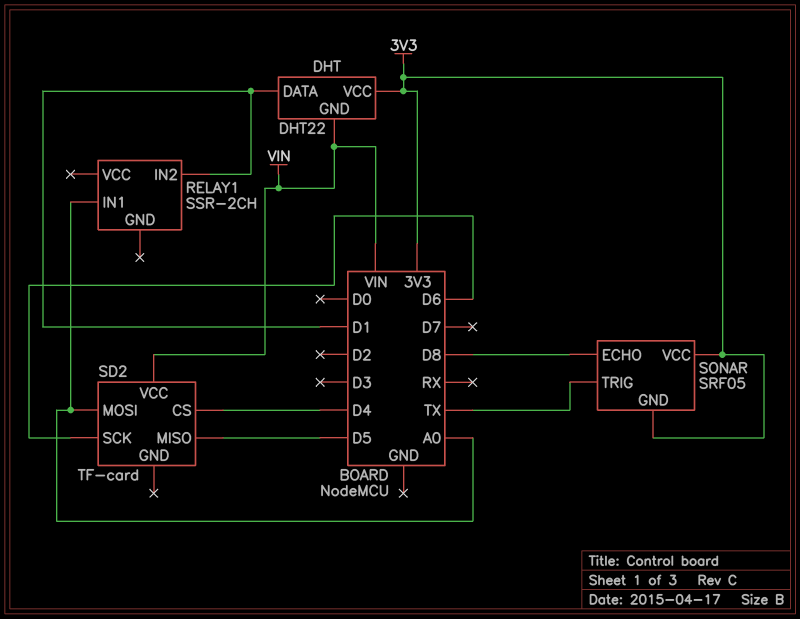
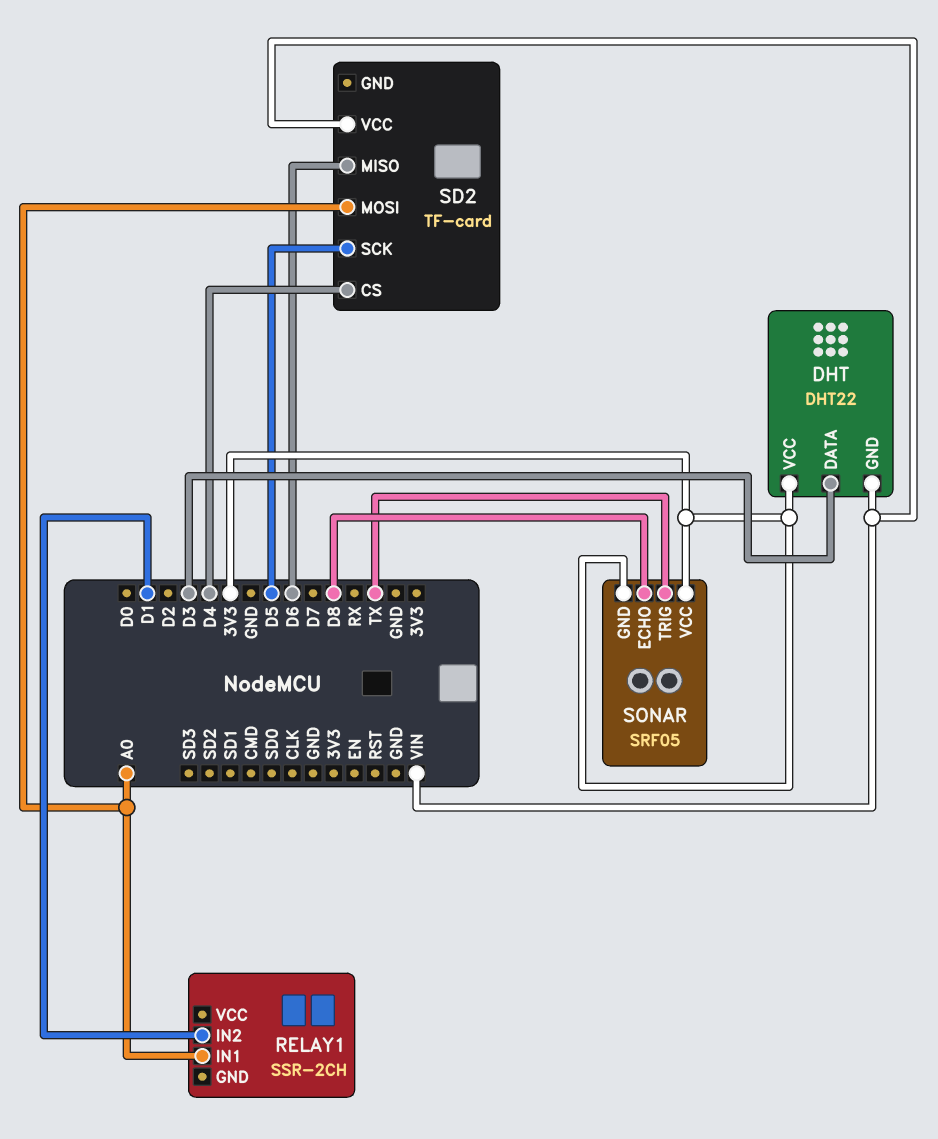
DHT pin DATA: D1 -> D3
SD2 pin MISO: D5 -> D6
SD2 pin SCK: D6 -> D5

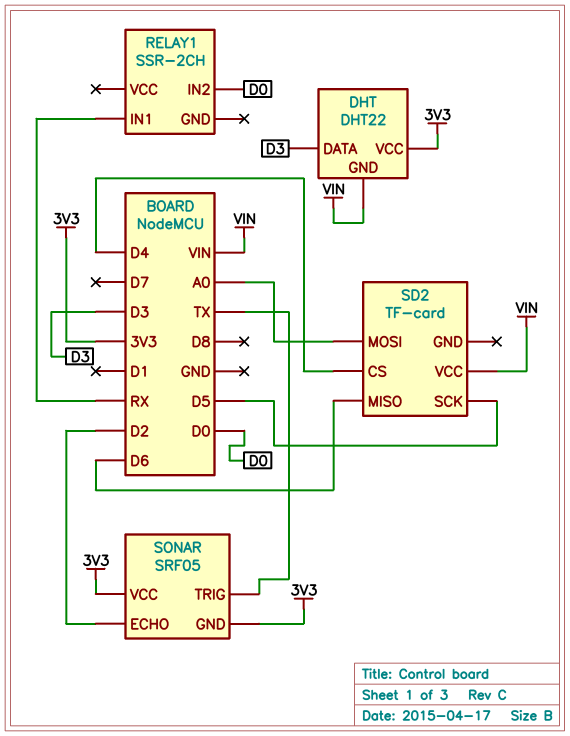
RELAY1 pin IN1: A0 -> RX
RELAY1 pin IN2: D1 -> D0
SONAR pin ECHO: D8 -> D2

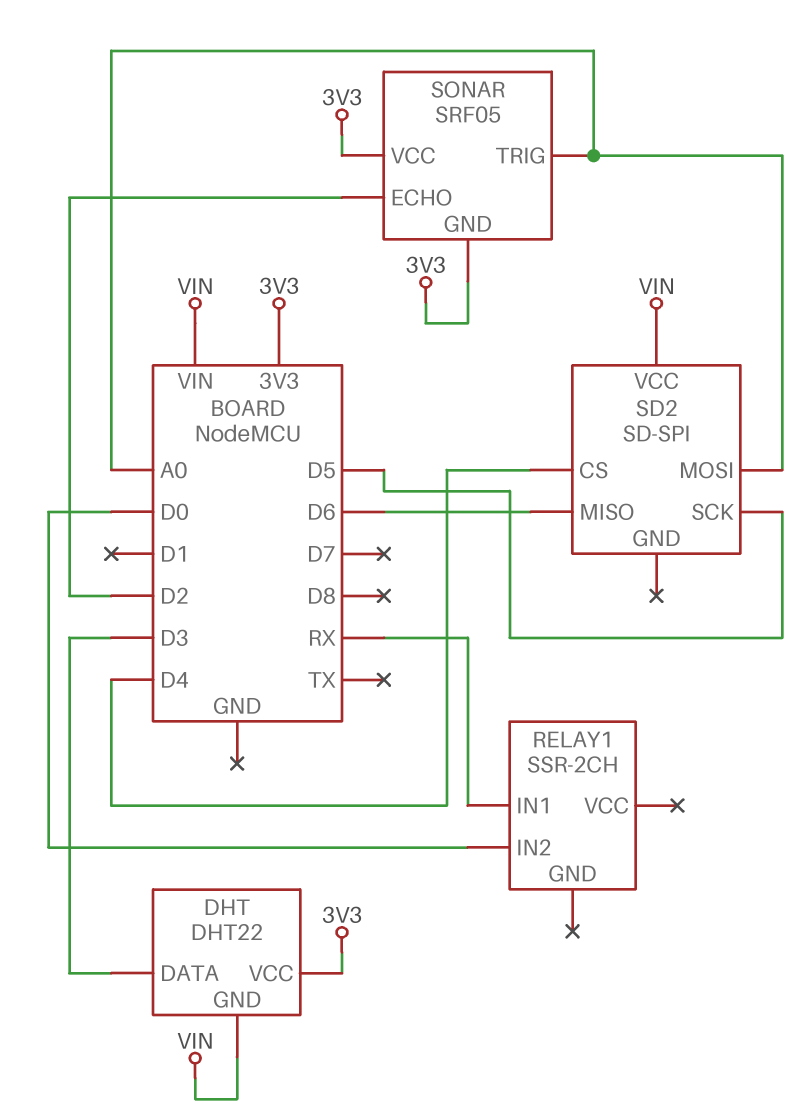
SD2: TF-card -> SD-SPI
SONAR pin TRIG: TX -> A0

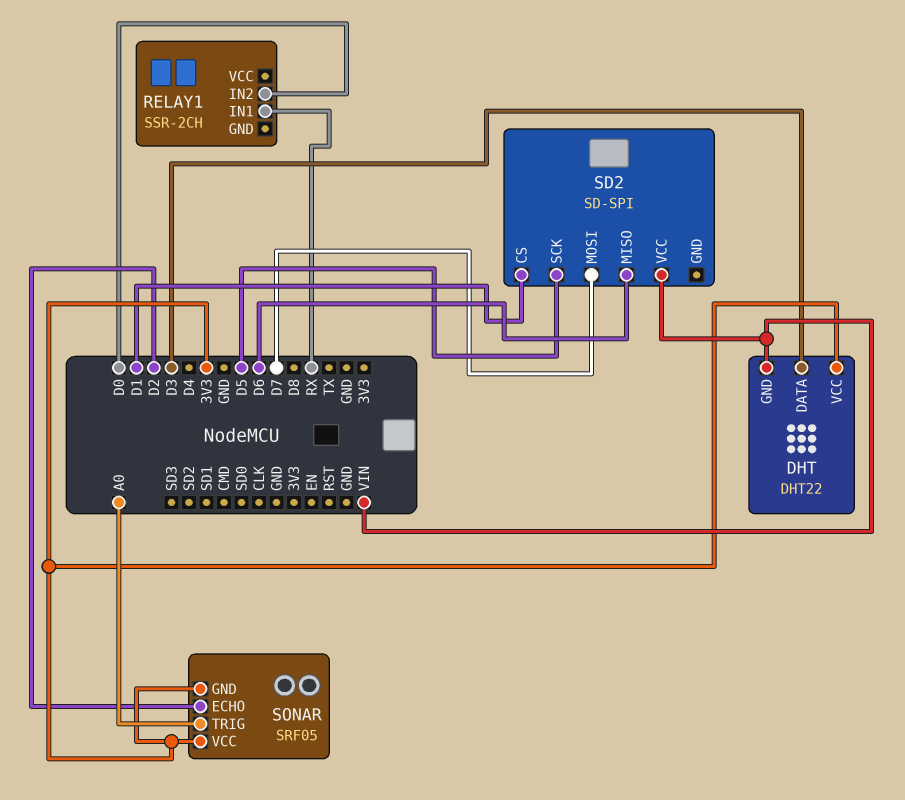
SD2 pin CS: D4 -> D1
SD2 pin MOSI: A0 -> D7

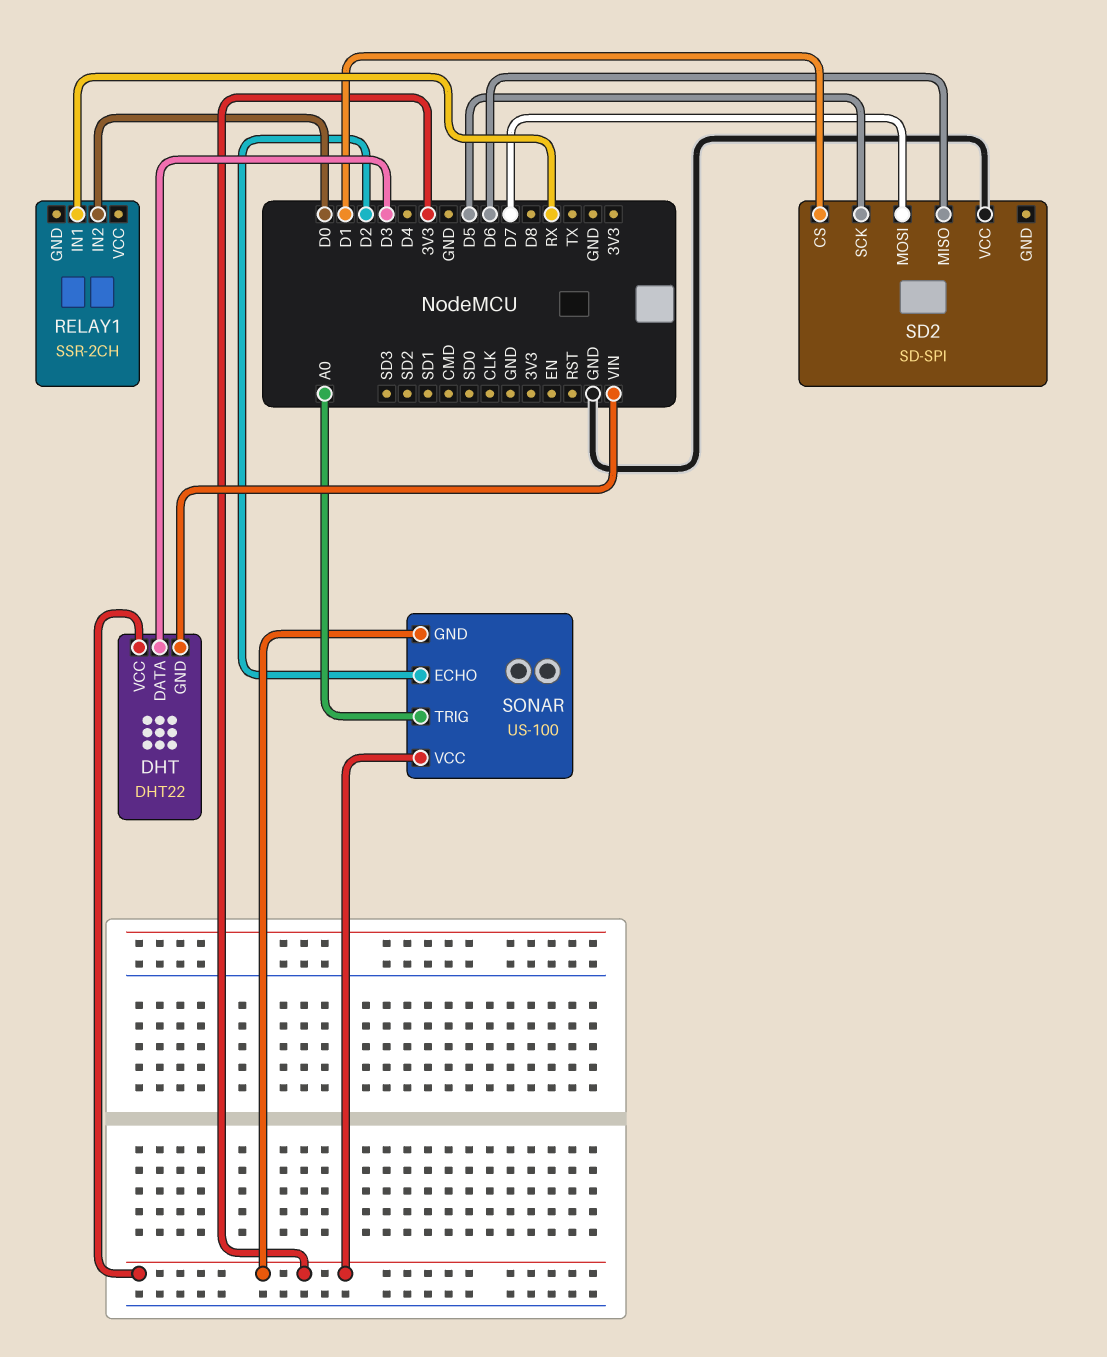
SD2 pin VCC: VIN -> GND
SONAR: SRF05 -> US-100

